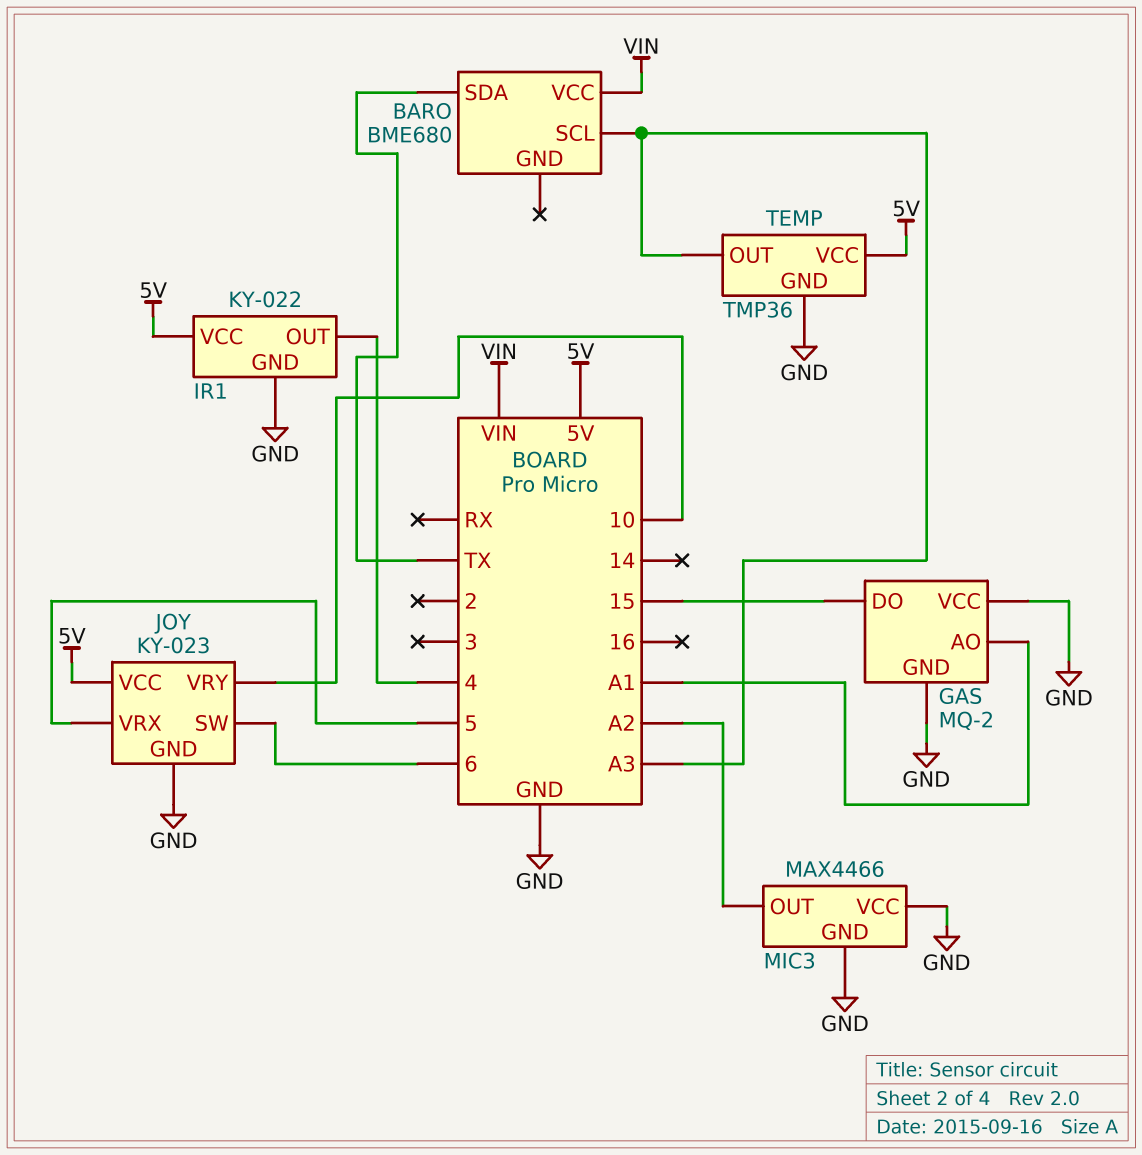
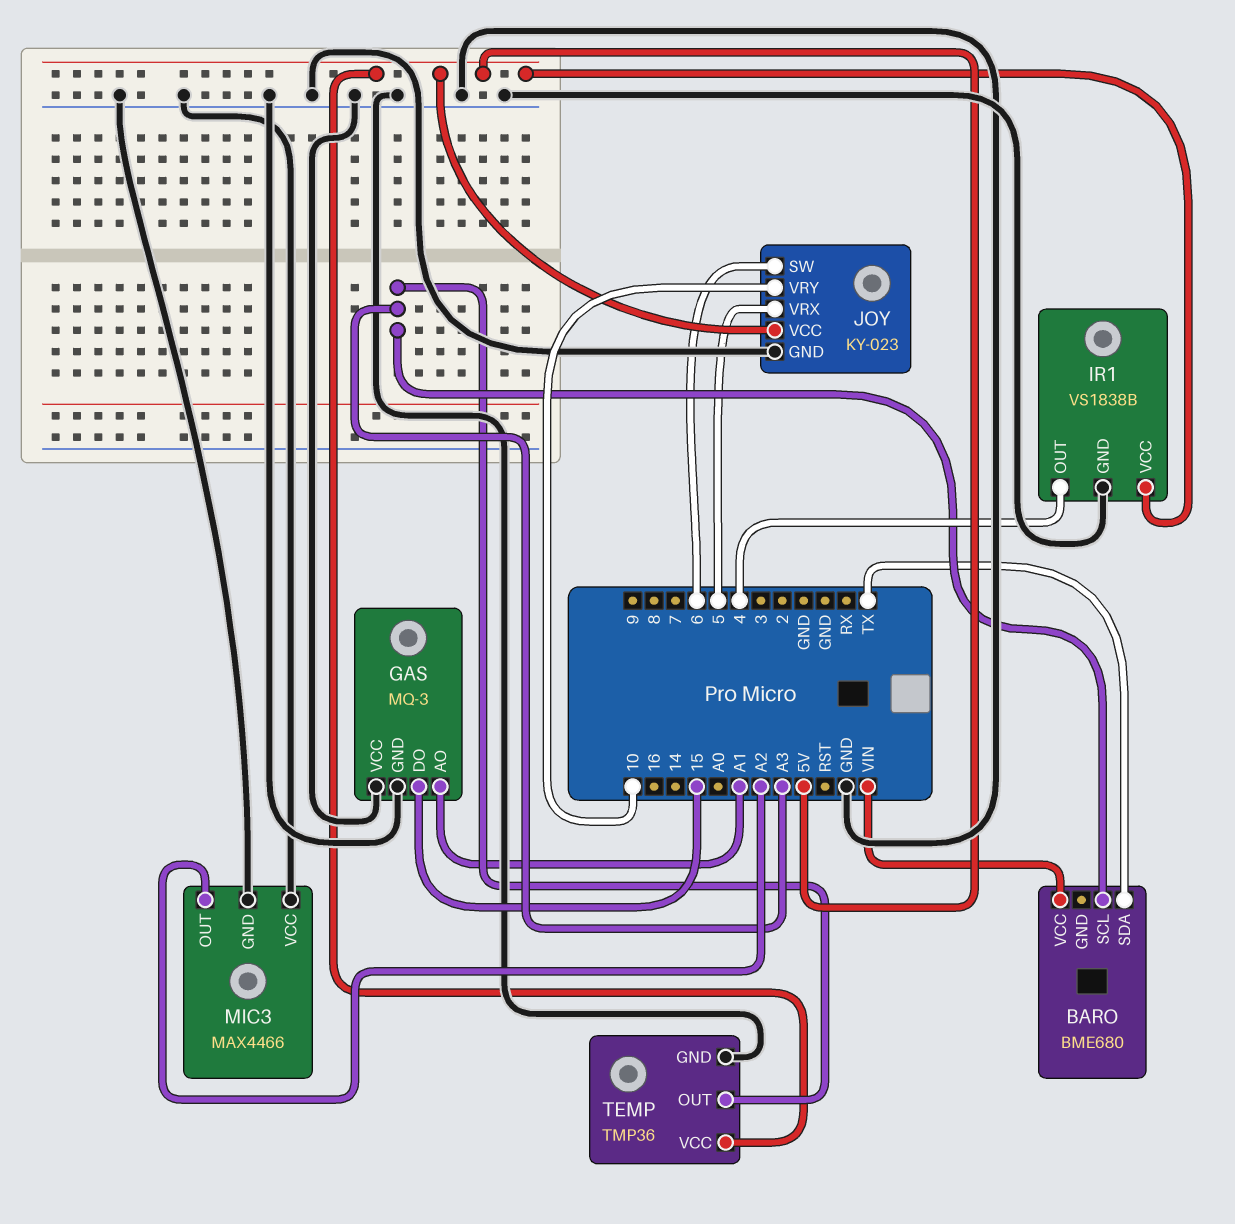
GAS: MQ-2 -> MQ-3
IR1: KY-022 -> VS1838B

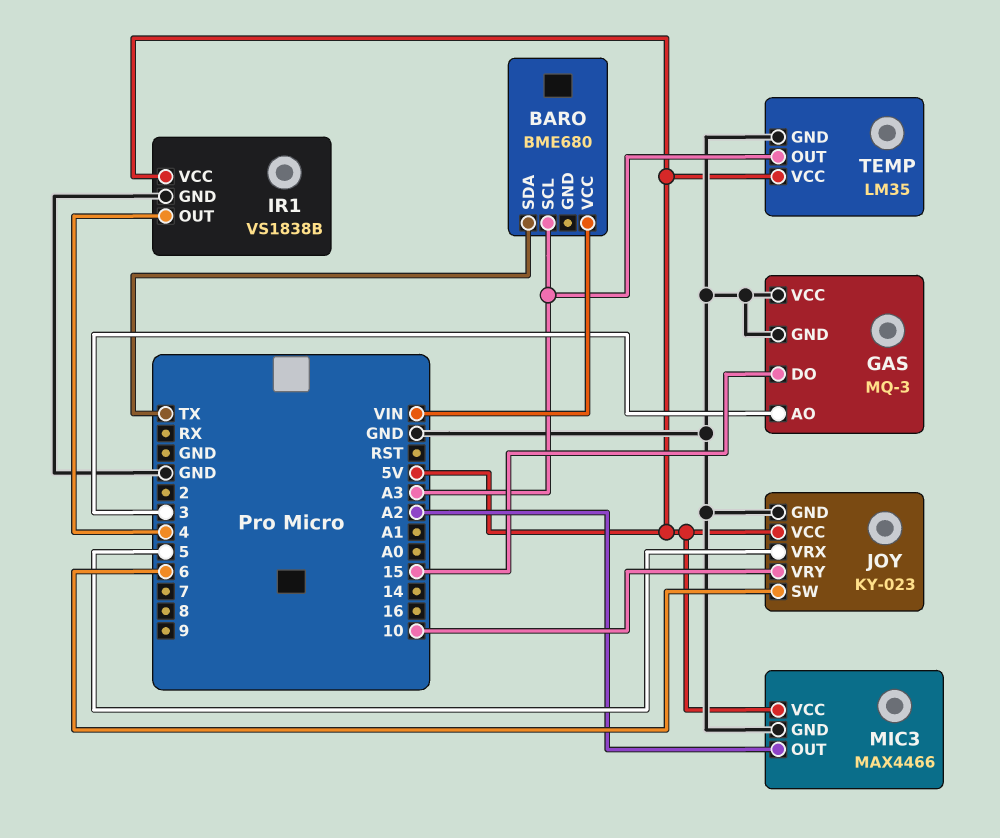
GAS pin AO: A1 -> 3
MIC3 pin VCC: GND -> 5V
TEMP: TMP36 -> LM35

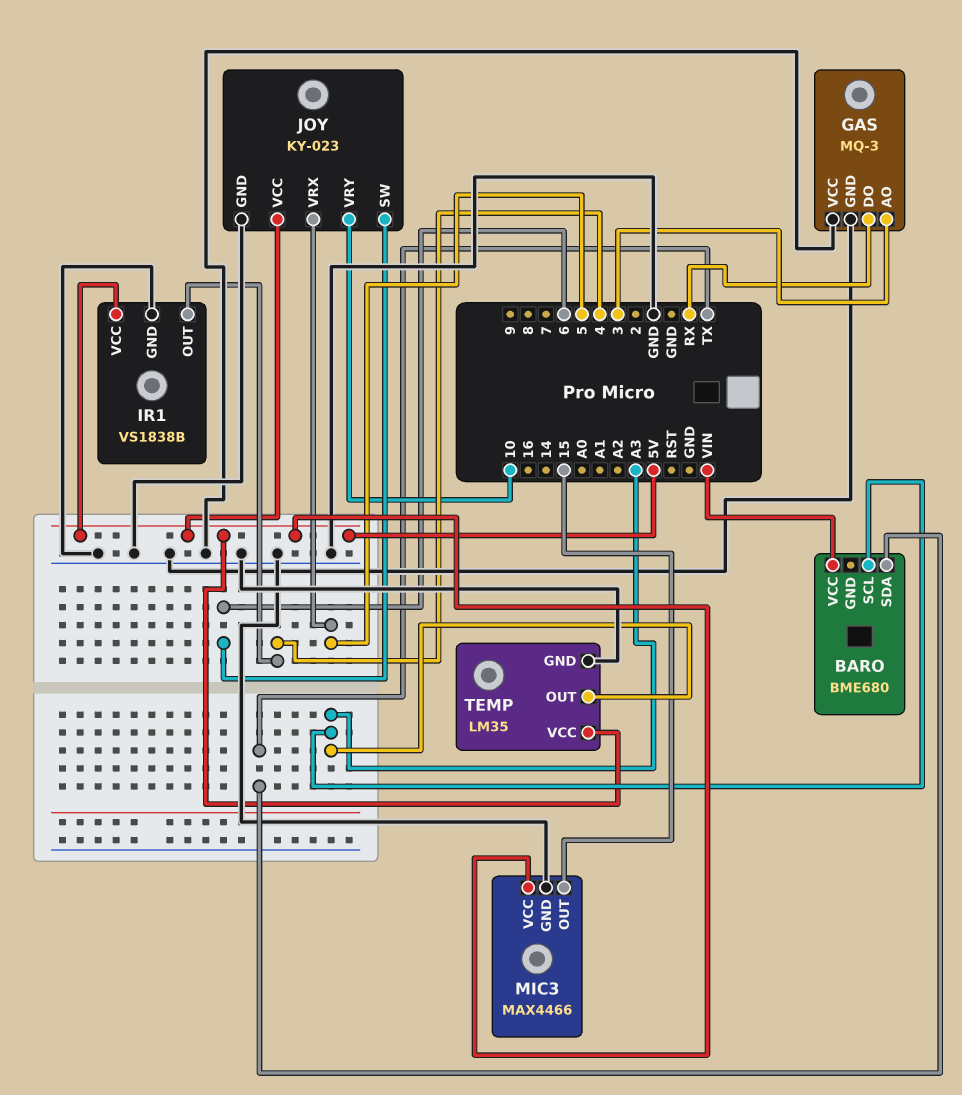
GAS pin DO: 15 -> RX
MIC3 pin OUT: A2 -> 15

